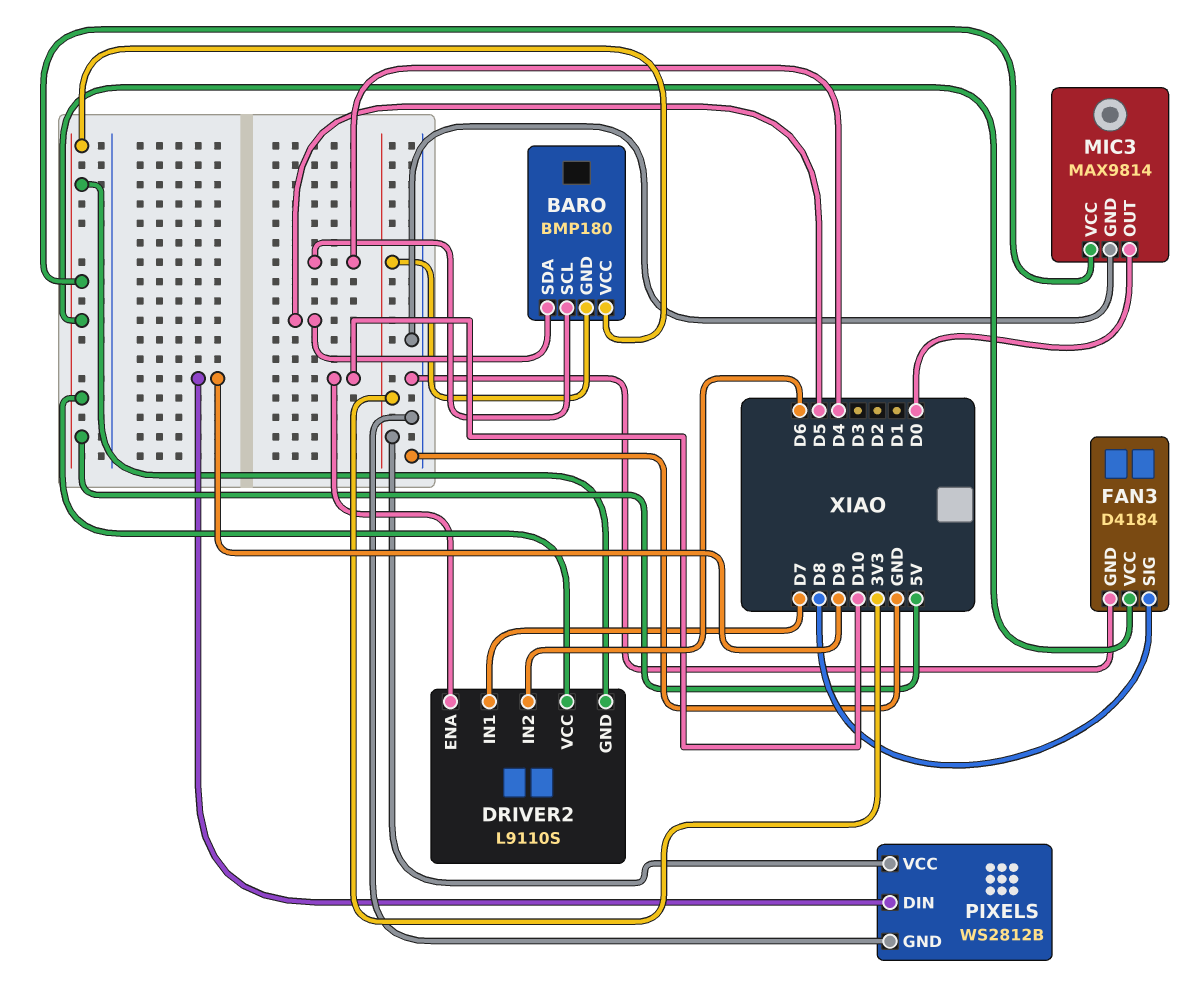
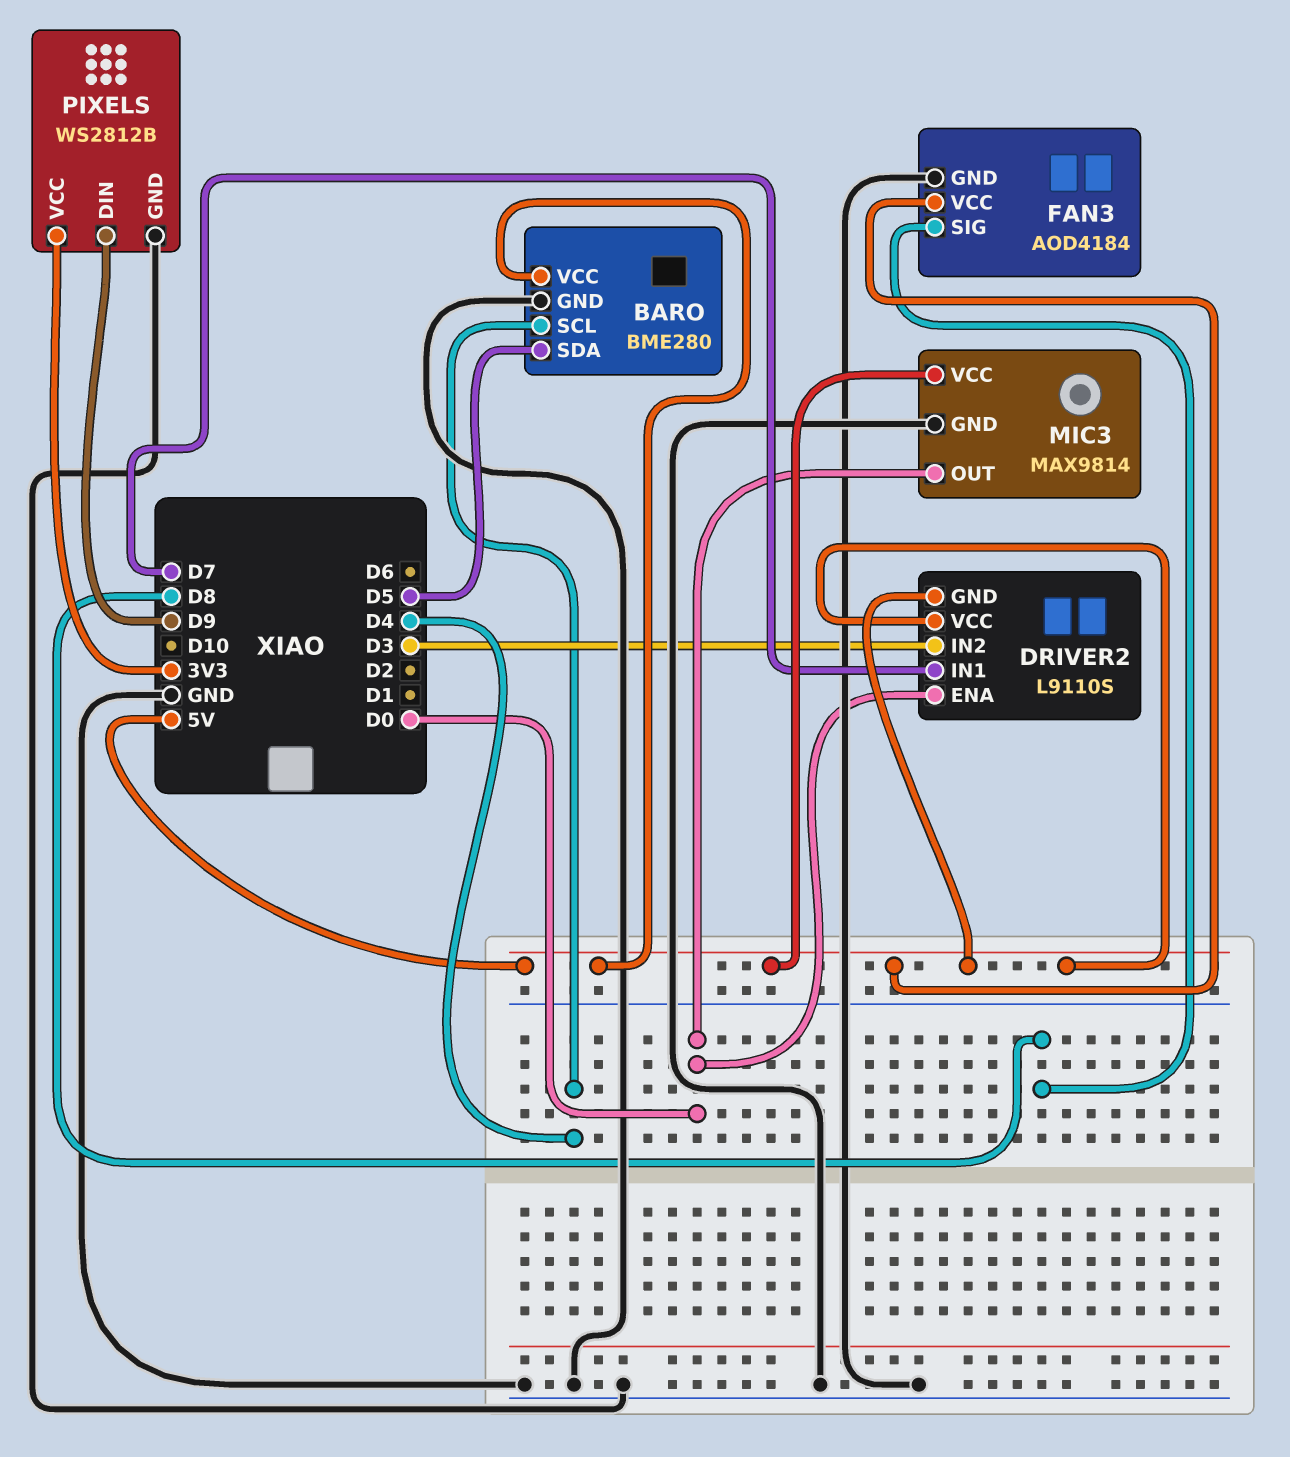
BARO: BMP180 -> BME280
BARO pin GND: 3V3 -> GND
DRIVER2 pin ENA: D10 -> D0
DRIVER2 pin IN2: D6 -> D3
FAN3: D4184 -> AOD4184

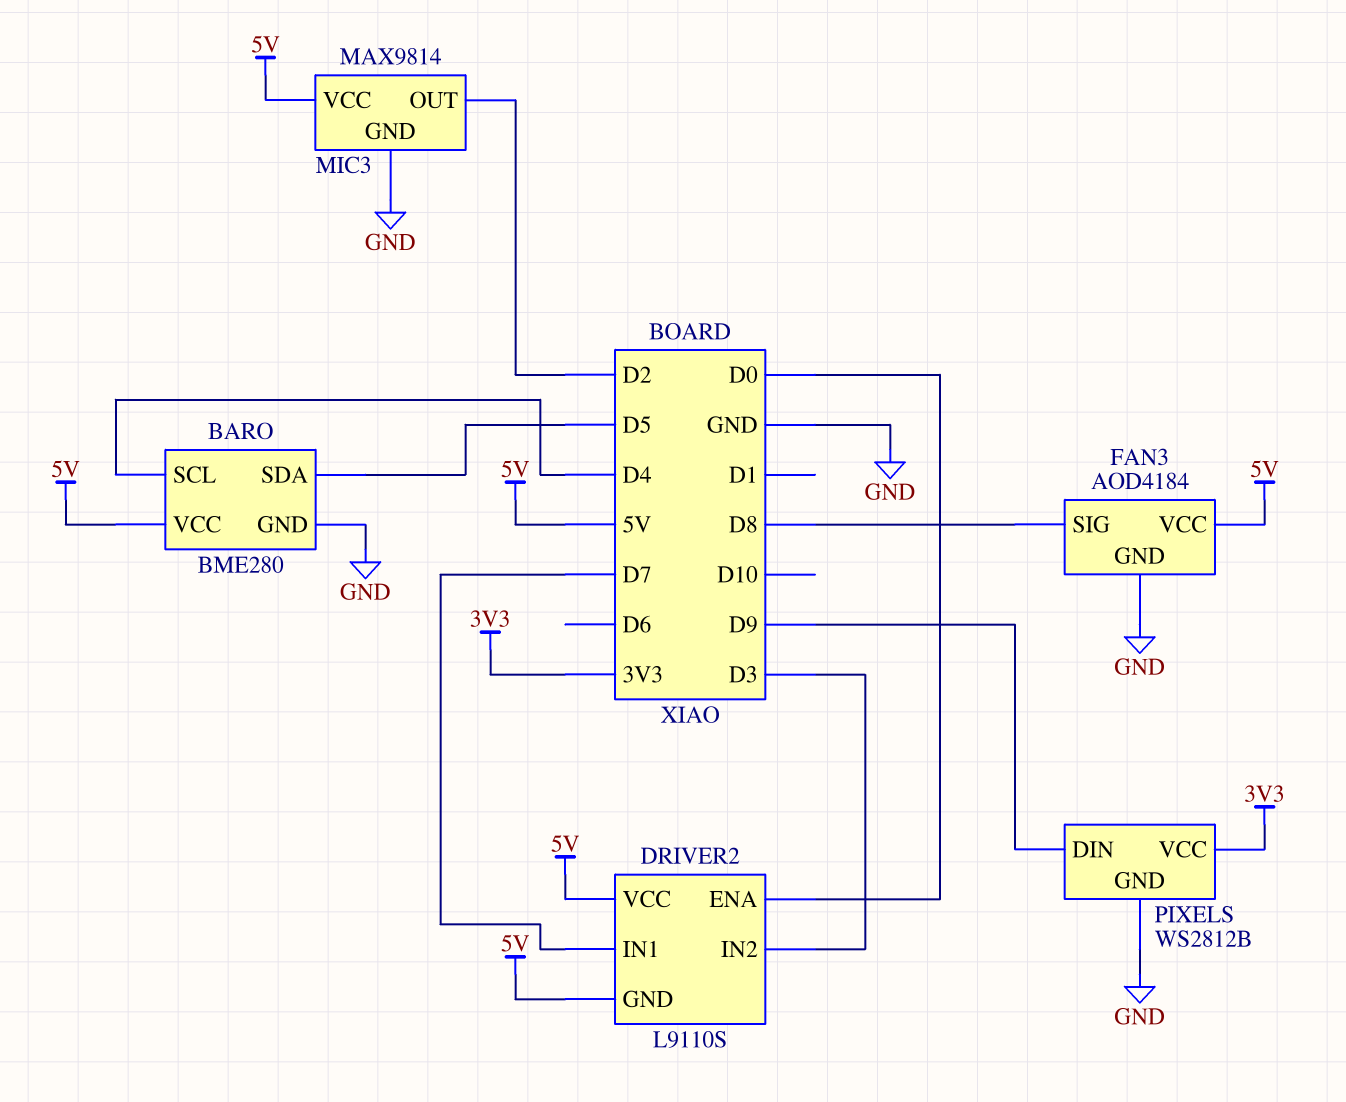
MIC3 pin OUT: D0 -> D2

